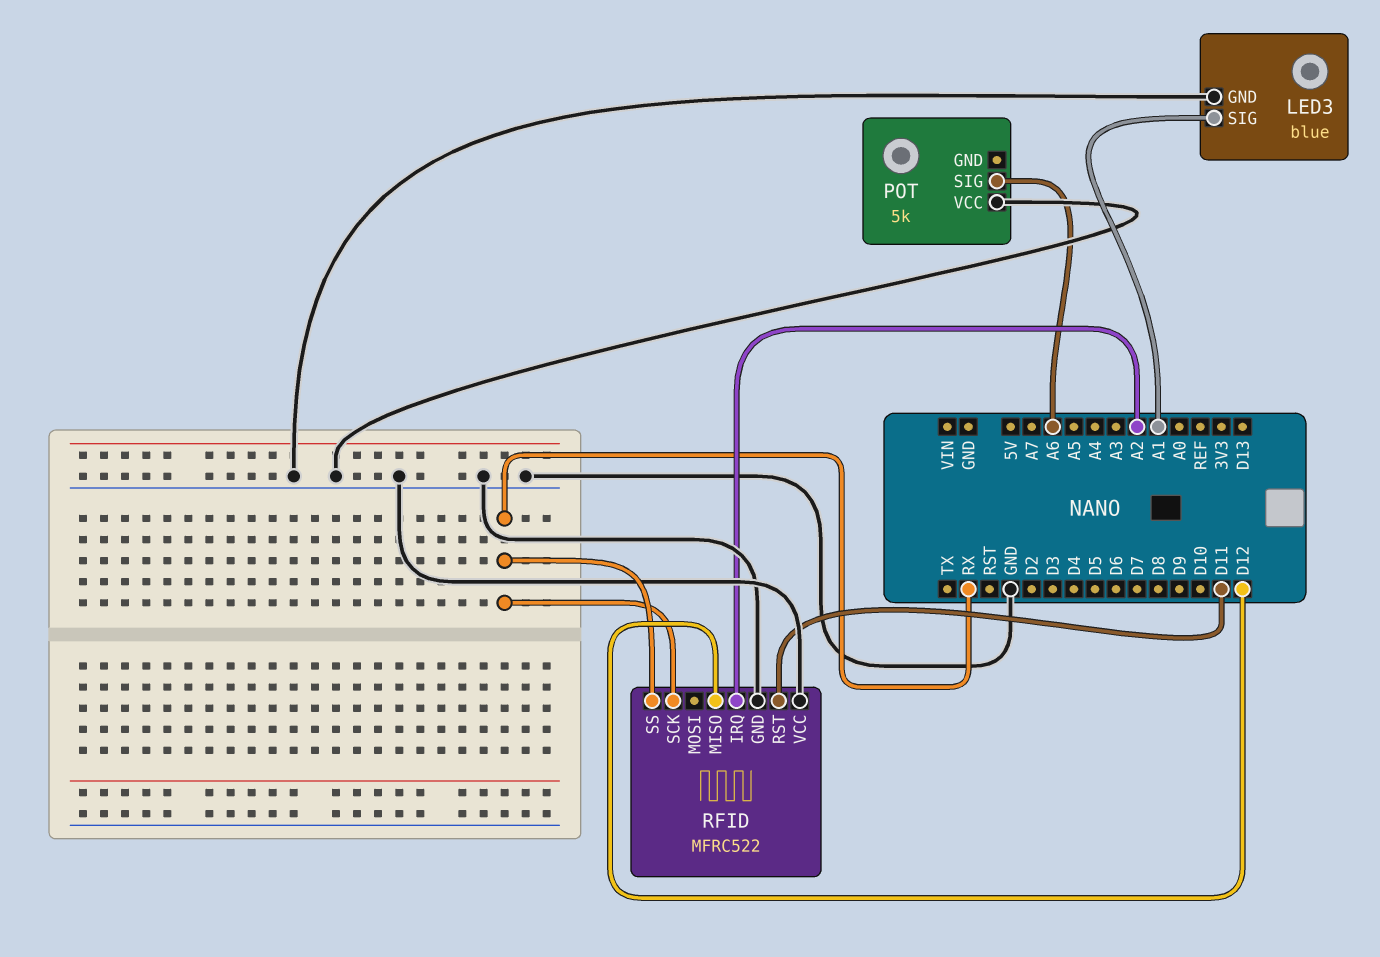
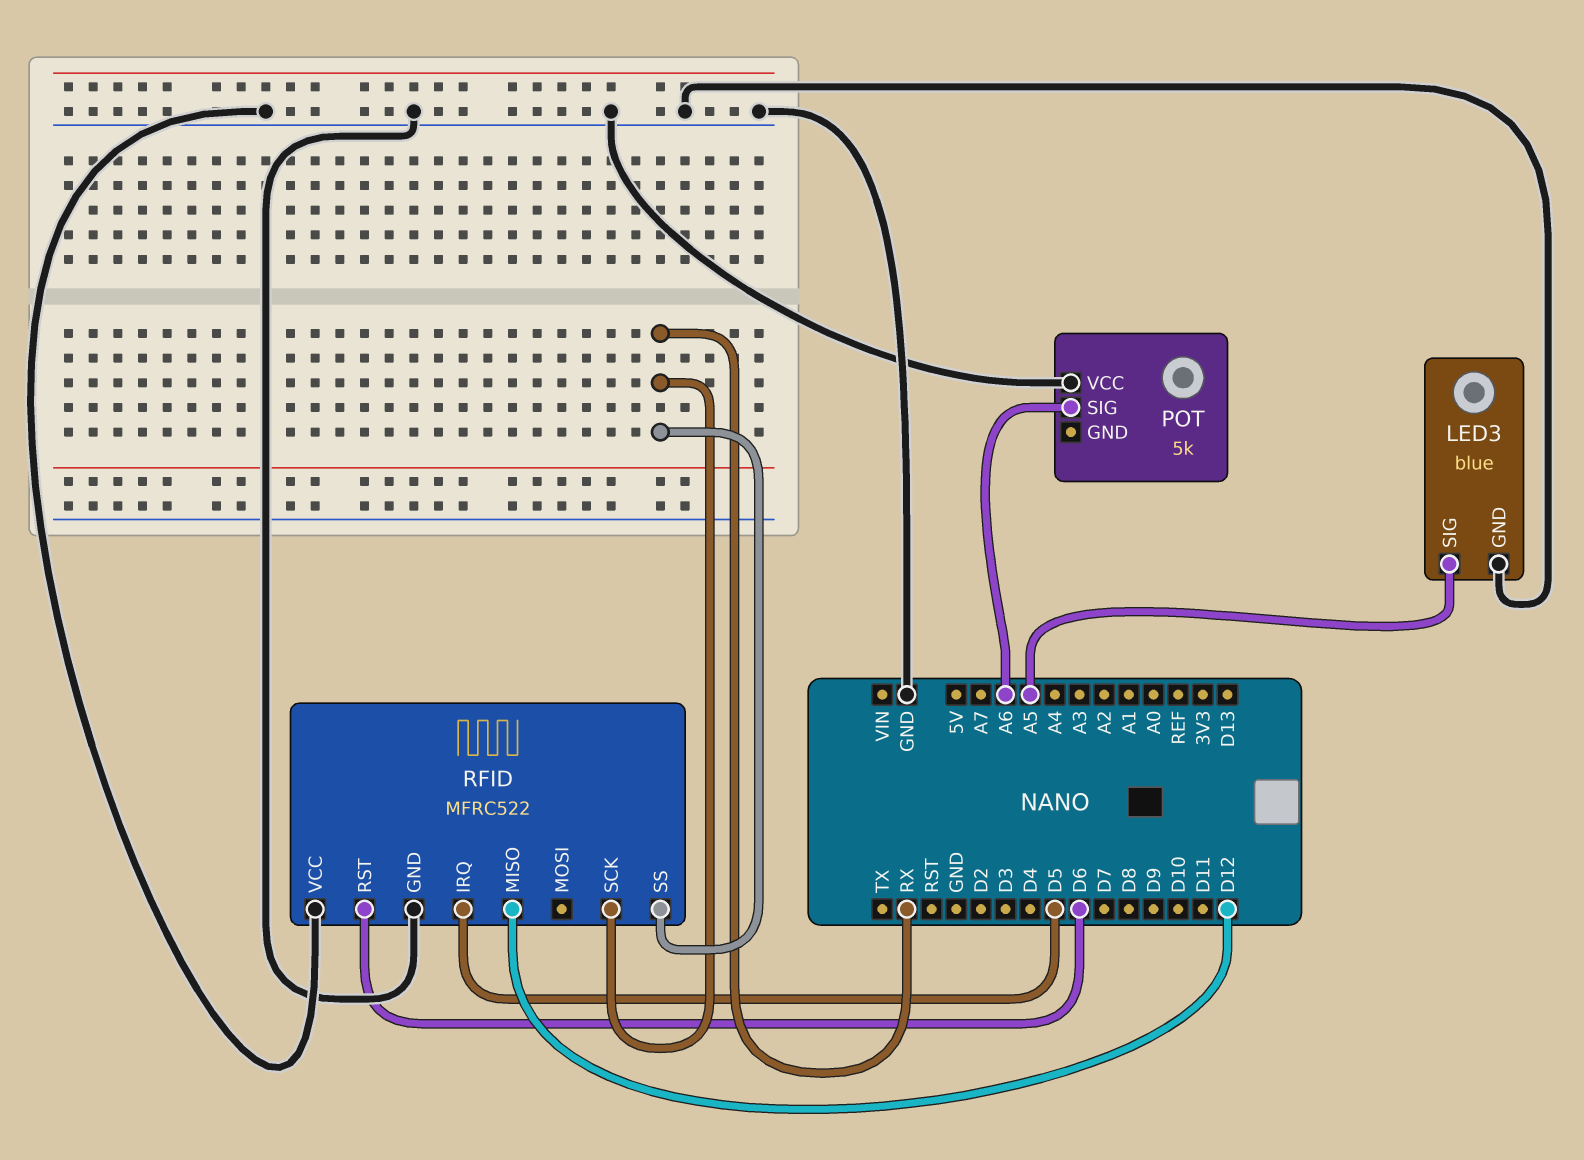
LED3 pin SIG: A1 -> A5
RFID pin IRQ: A2 -> D5
RFID pin RST: D11 -> D6

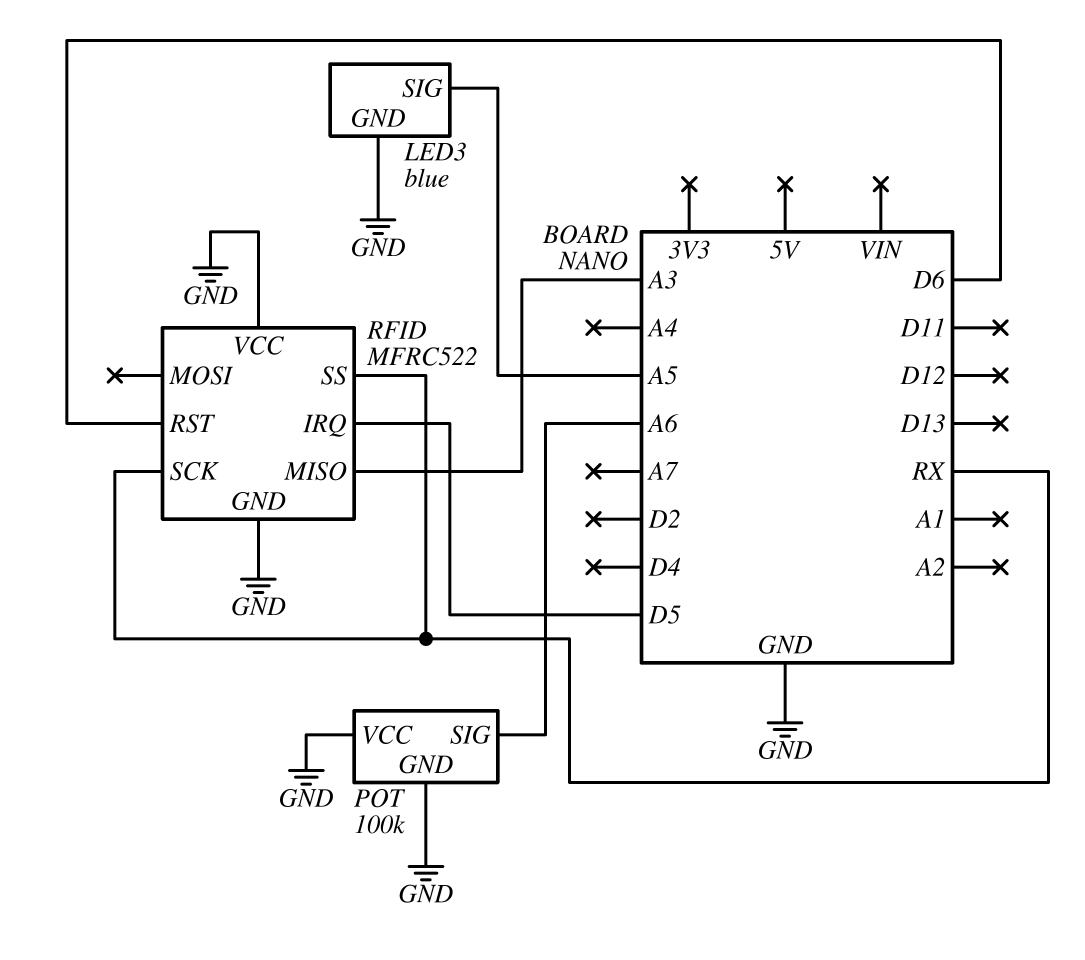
POT: 5k -> 100k
POT pin GND: none -> GND
RFID pin MISO: D12 -> A3

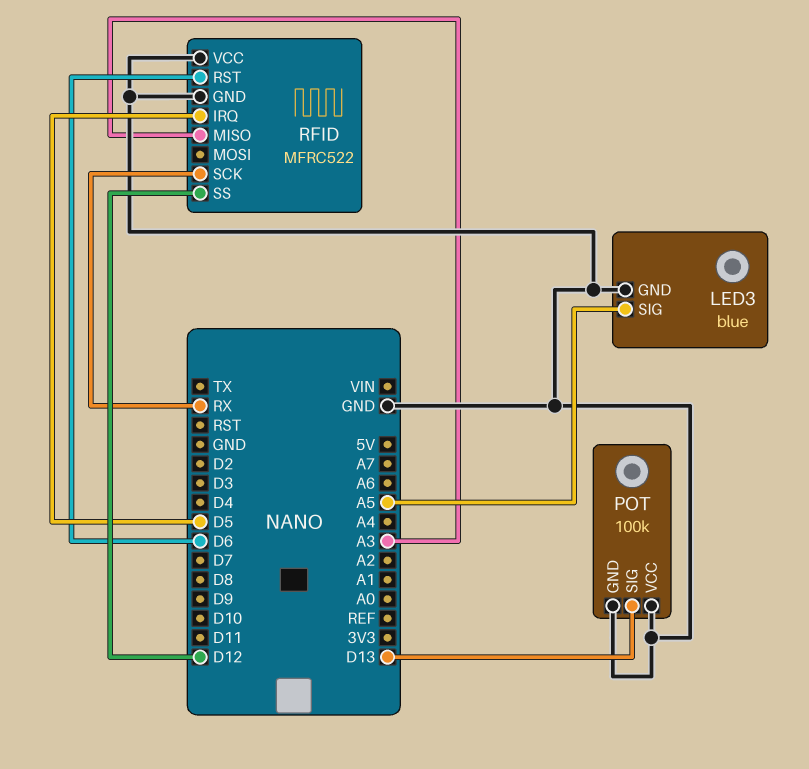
POT pin SIG: A6 -> D13
RFID pin SS: RX -> D12

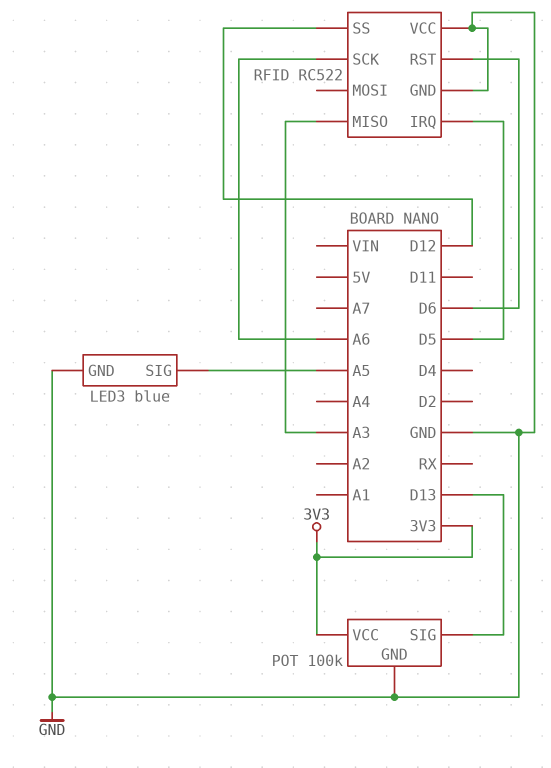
POT pin VCC: GND -> 3V3
RFID: MFRC522 -> RC522
RFID pin SCK: RX -> A6

